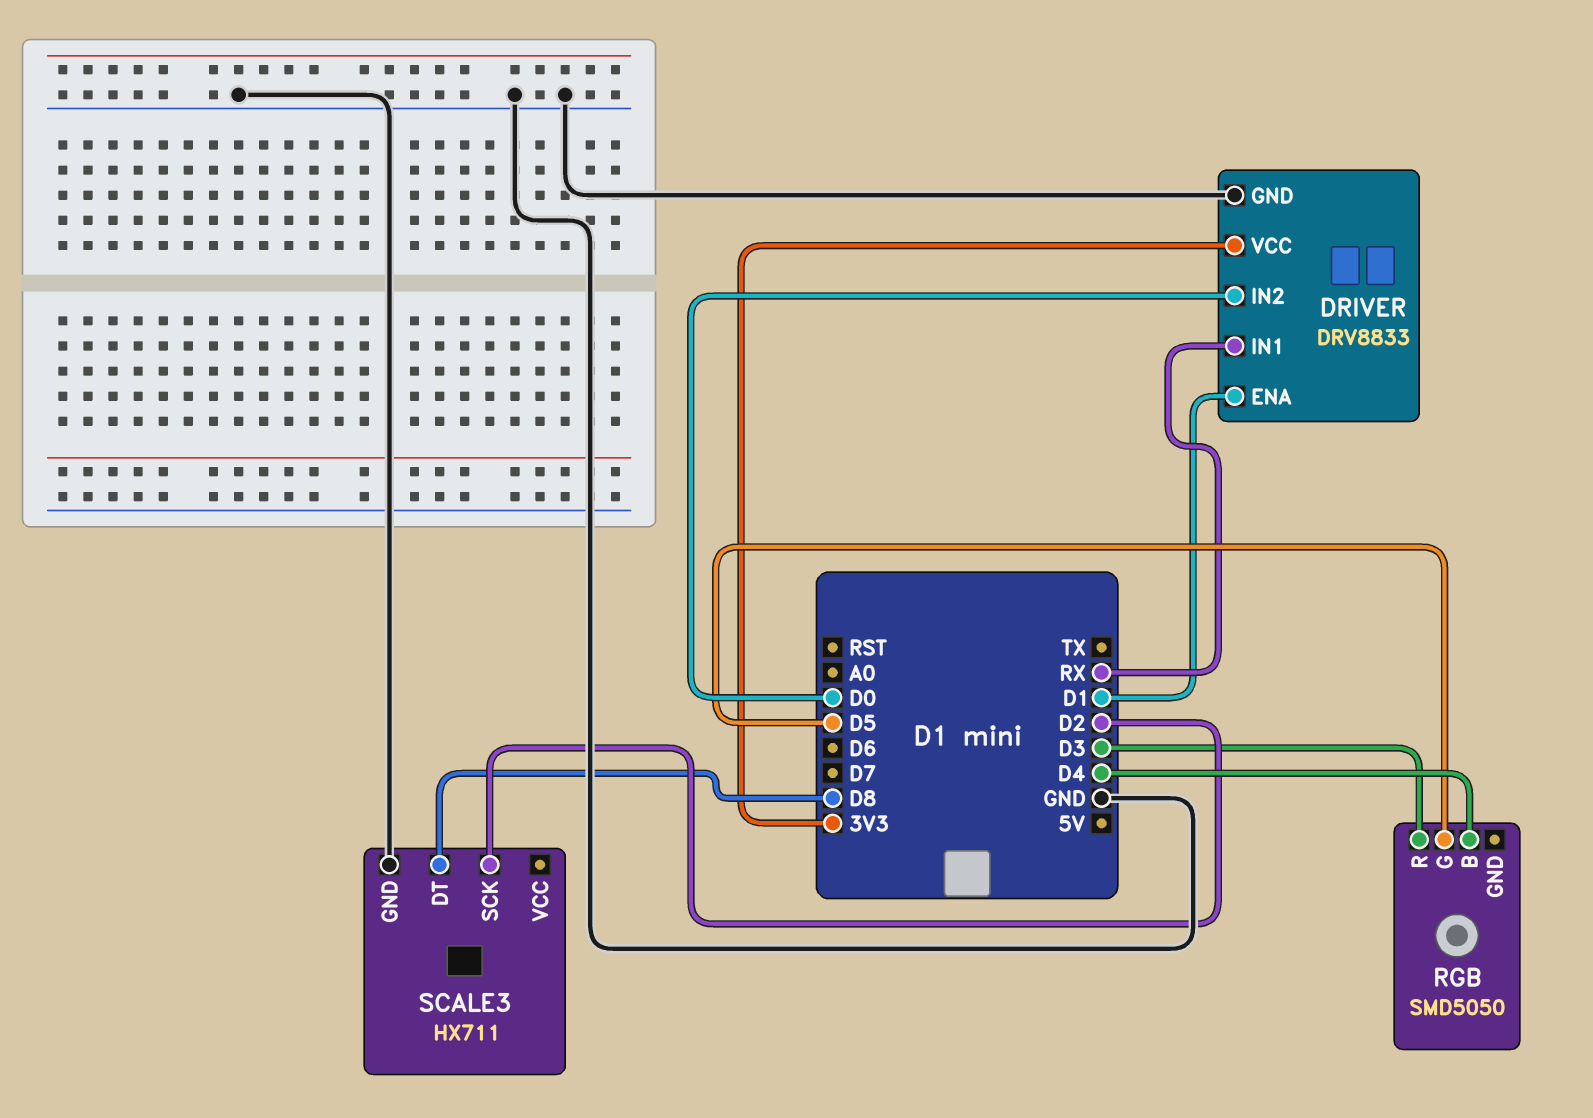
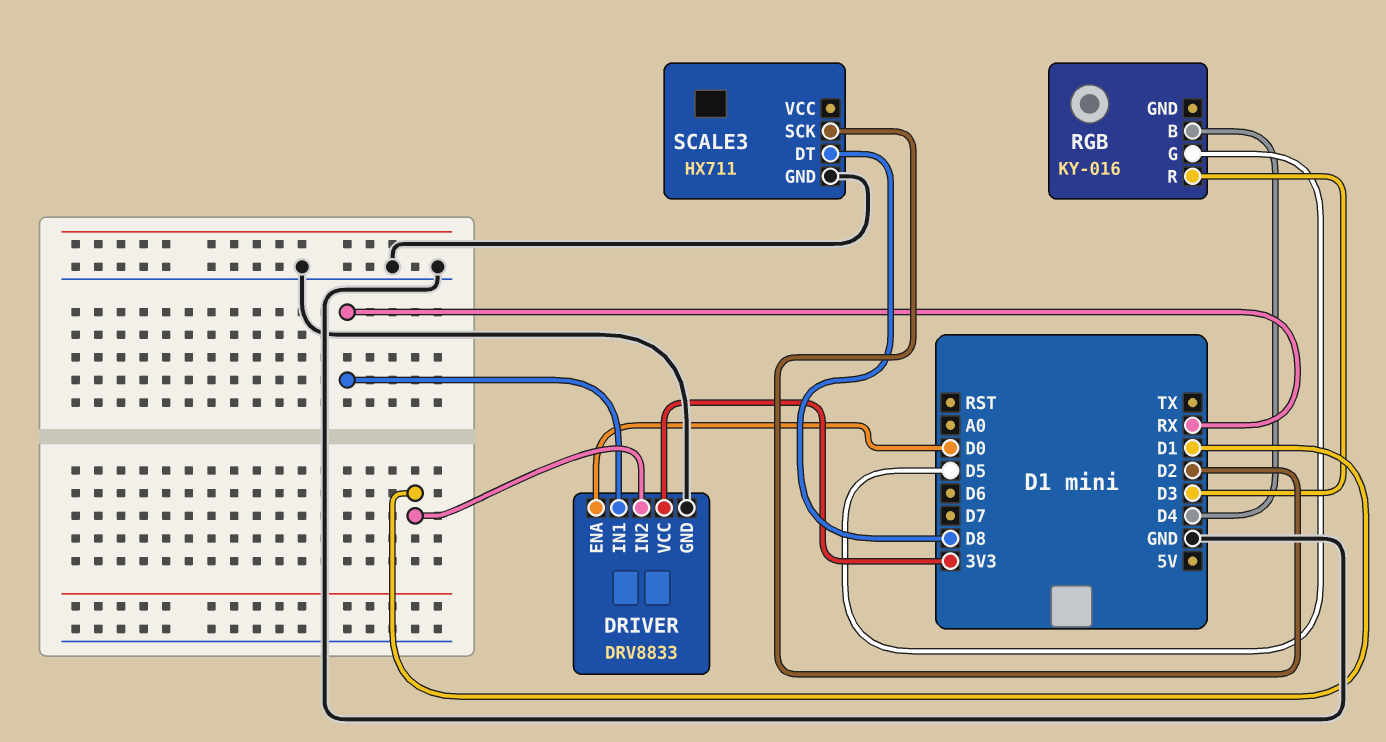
DRIVER pin ENA: D1 -> D0
DRIVER pin IN2: D0 -> D1
RGB: SMD5050 -> KY-016

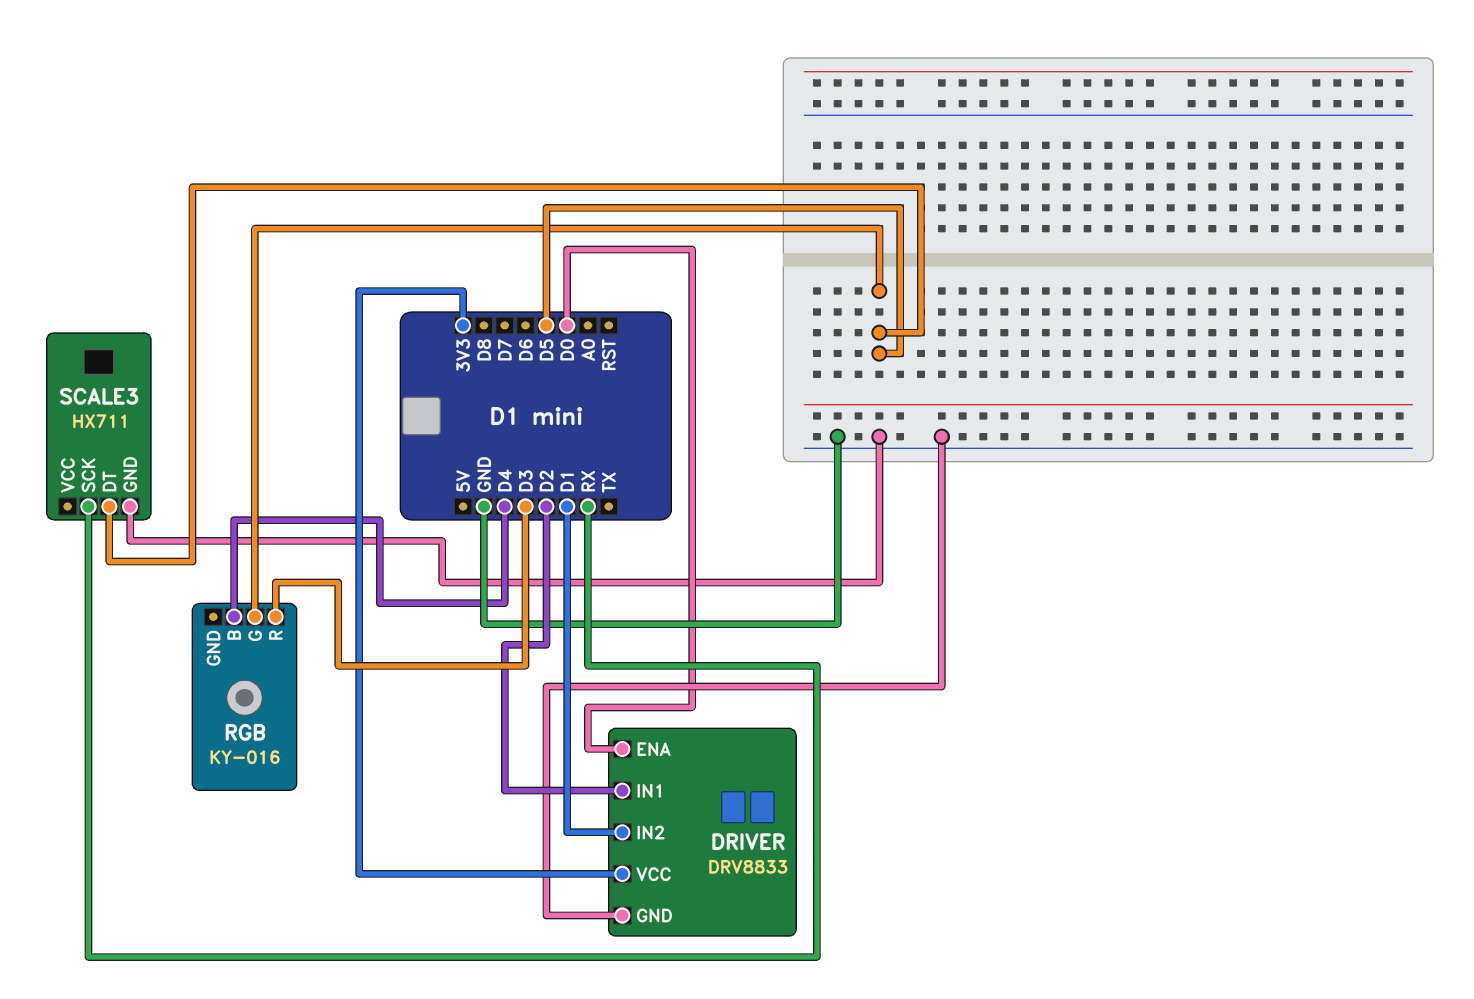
DRIVER pin IN1: RX -> D2
SCALE3 pin DT: D8 -> D5
SCALE3 pin SCK: D2 -> RX

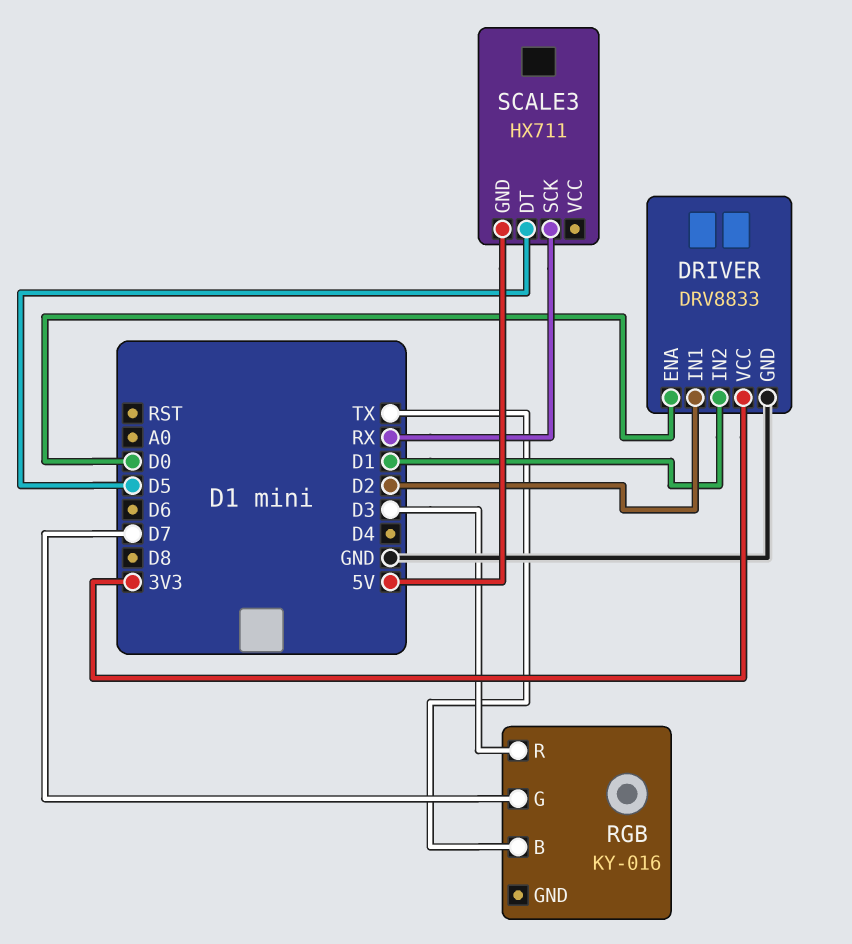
RGB pin B: D4 -> TX
RGB pin G: D5 -> D7
SCALE3 pin GND: GND -> 5V

